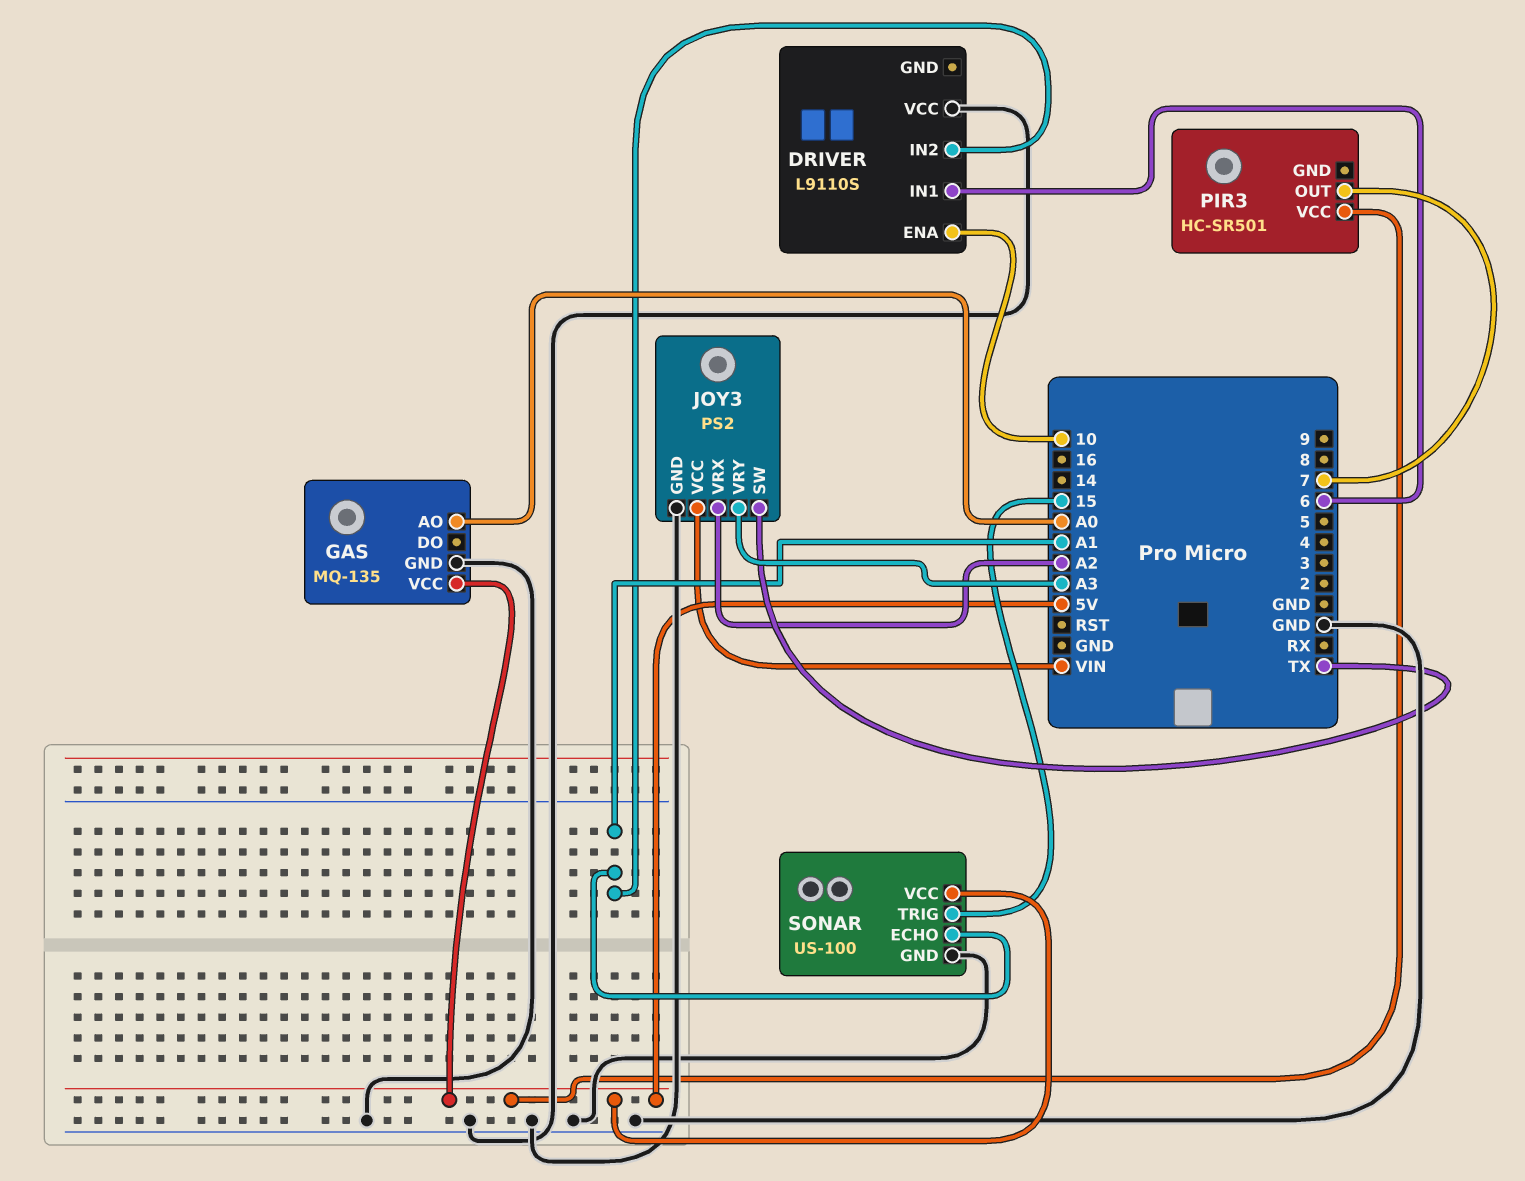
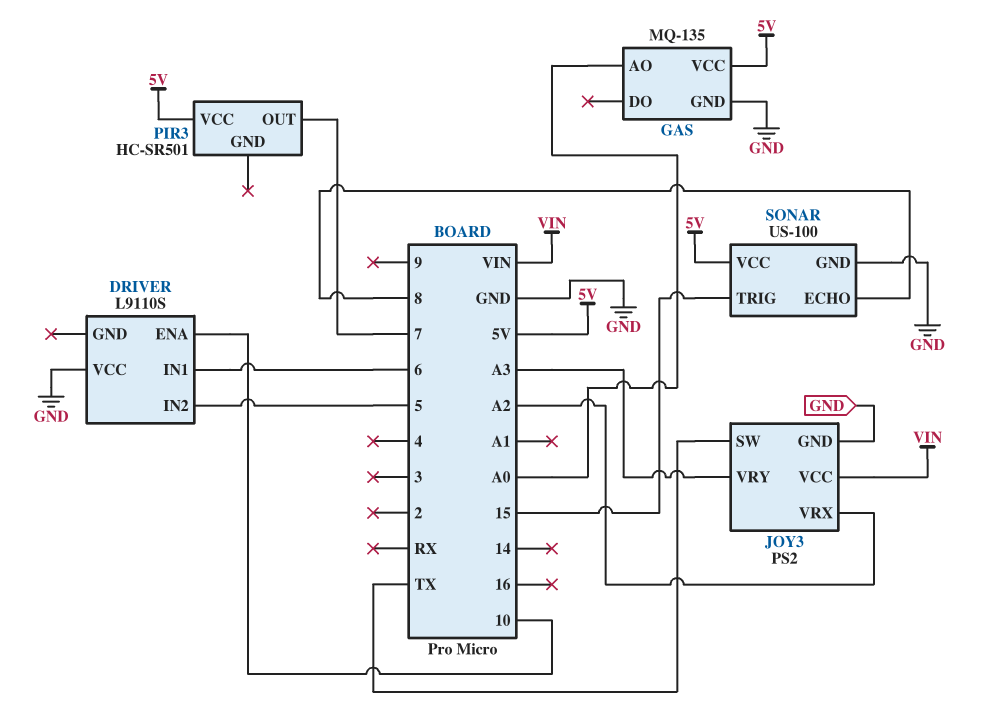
DRIVER pin IN2: A1 -> 5
SONAR pin ECHO: A1 -> 8

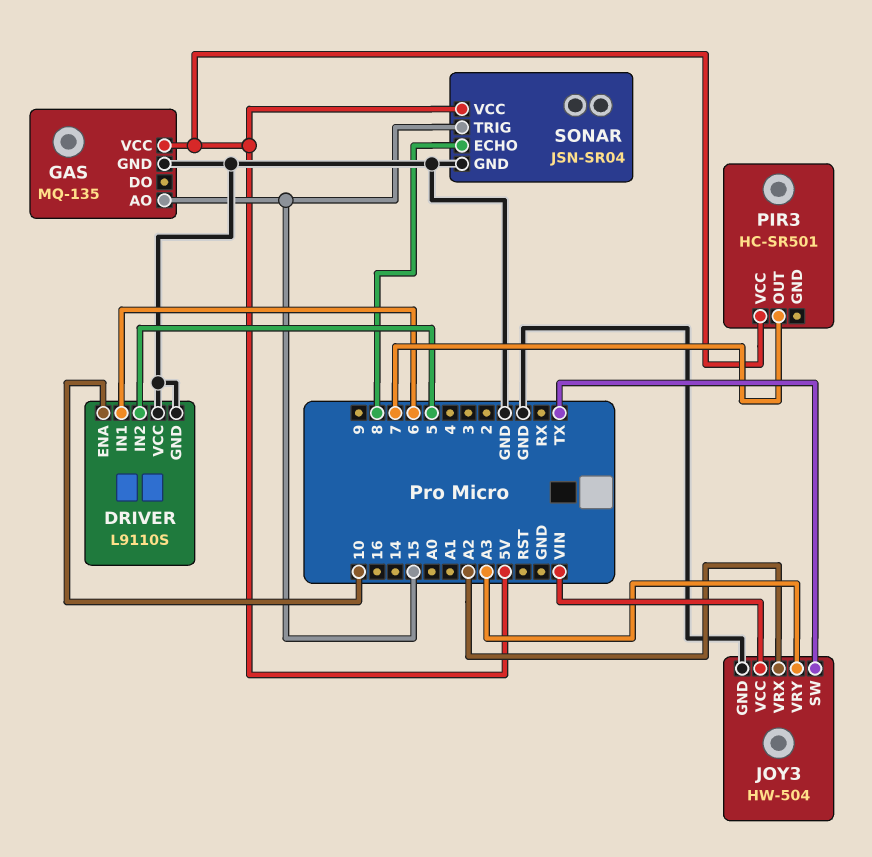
DRIVER pin GND: none -> GND
GAS pin AO: A0 -> 15
JOY3: PS2 -> HW-504
SONAR: US-100 -> JSN-SR04

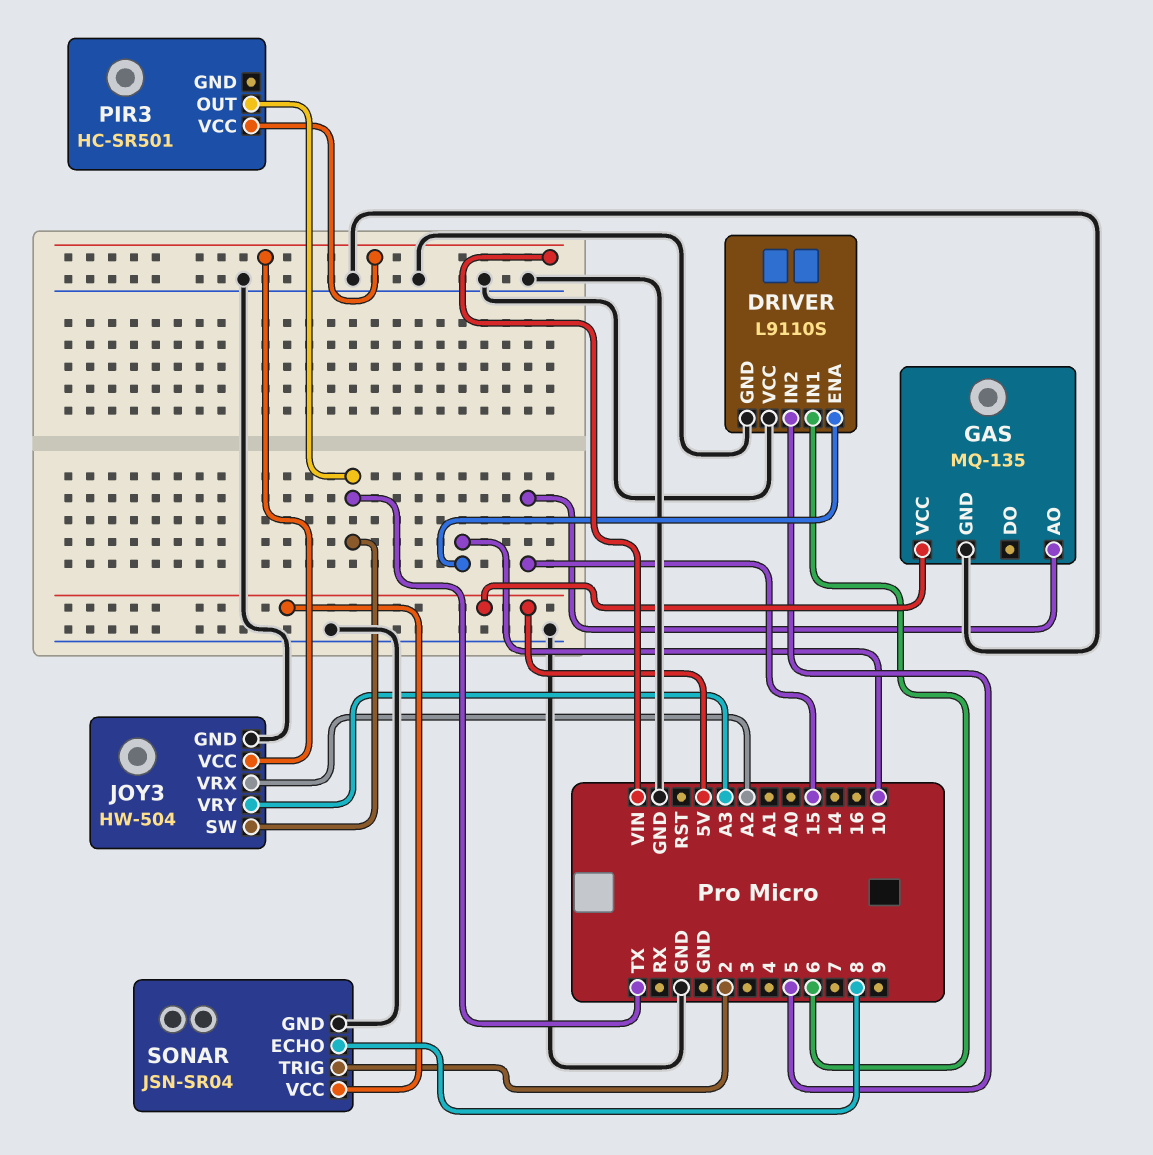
PIR3 pin OUT: 7 -> TX
PIR3 pin VCC: 5V -> VIN
SONAR pin TRIG: 15 -> 2

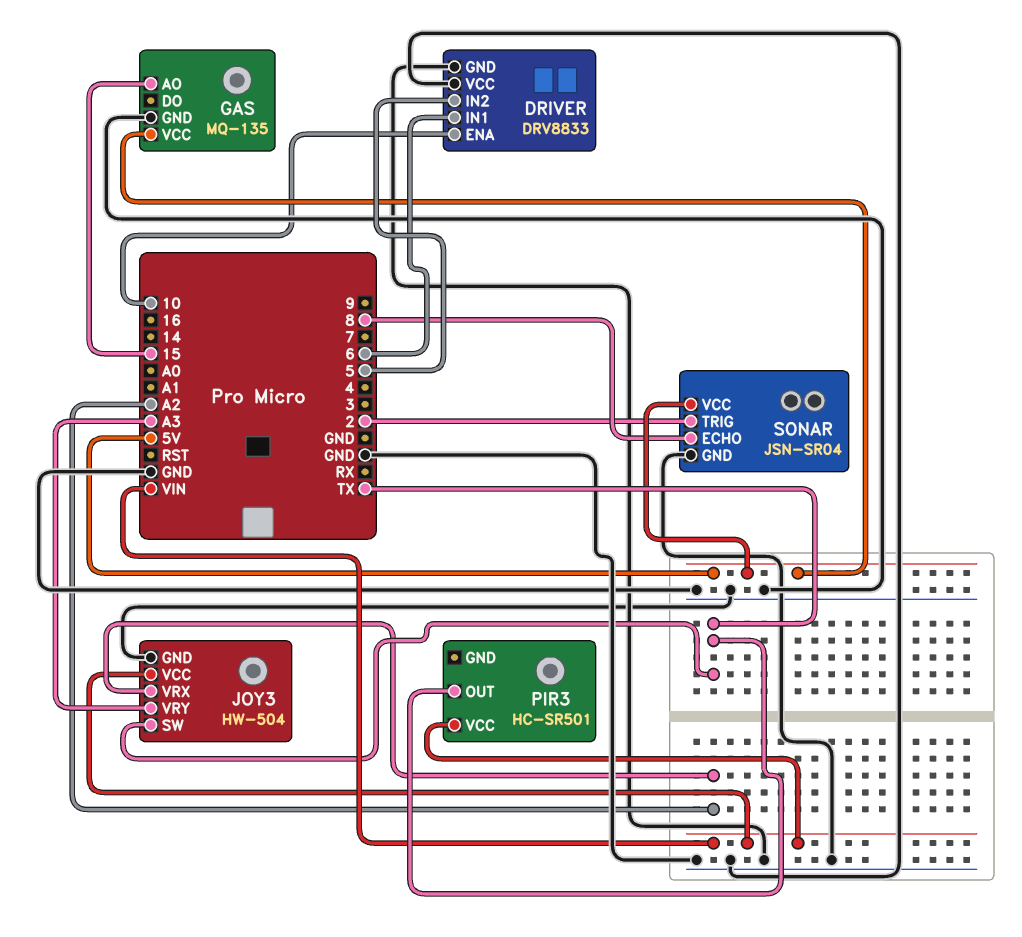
DRIVER: L9110S -> DRV8833

